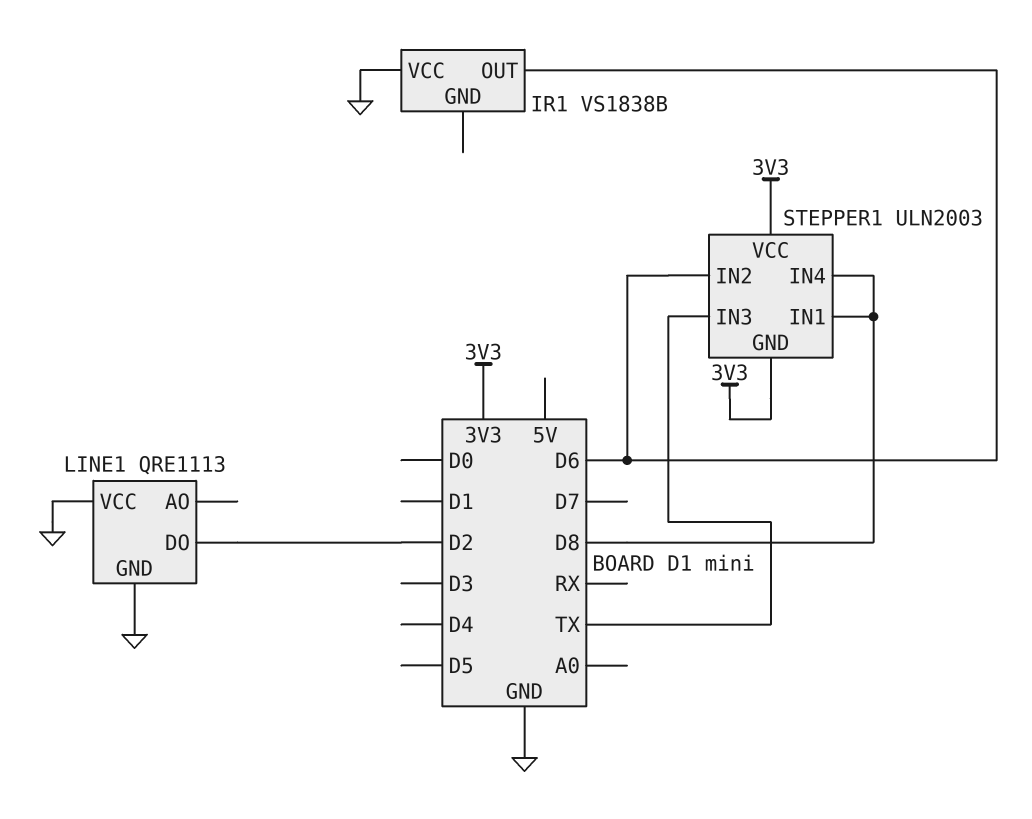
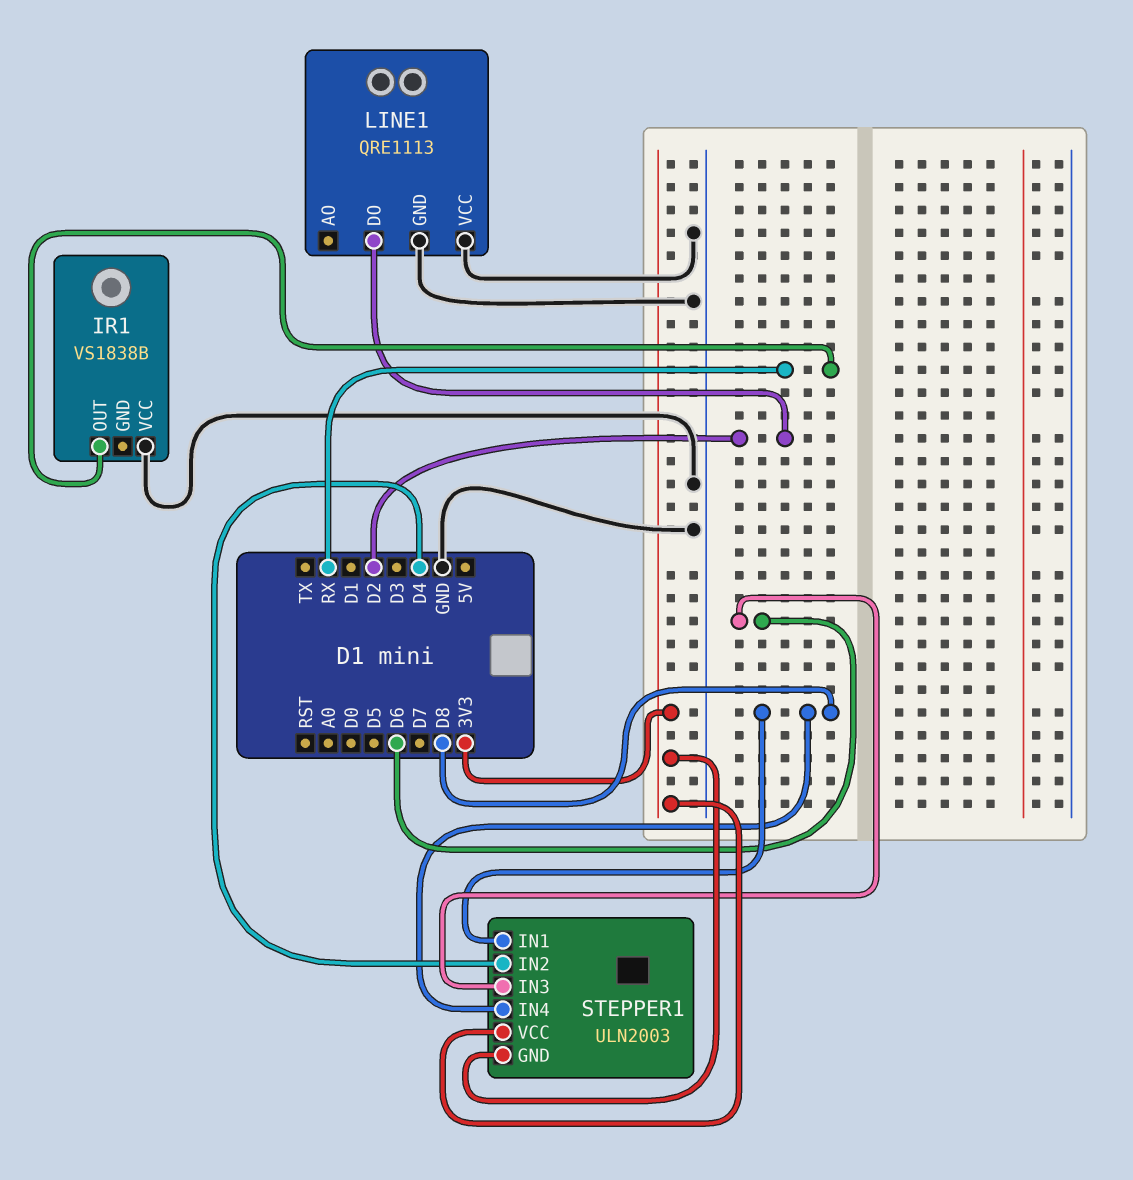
IR1 pin OUT: D6 -> RX
STEPPER1 pin IN2: D6 -> D4
STEPPER1 pin IN3: TX -> D6

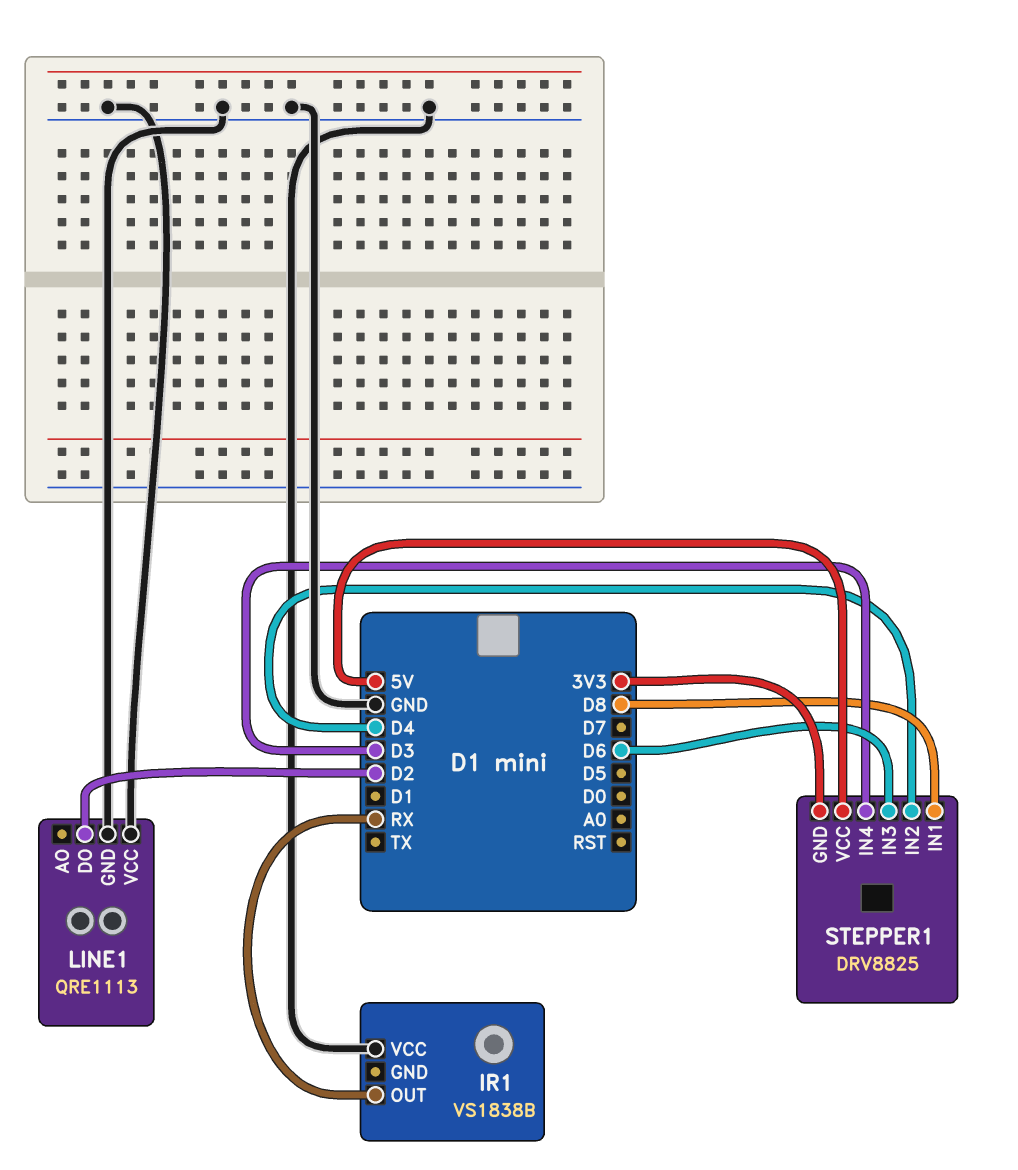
STEPPER1: ULN2003 -> DRV8825
STEPPER1 pin IN4: D8 -> D3
STEPPER1 pin VCC: 3V3 -> 5V

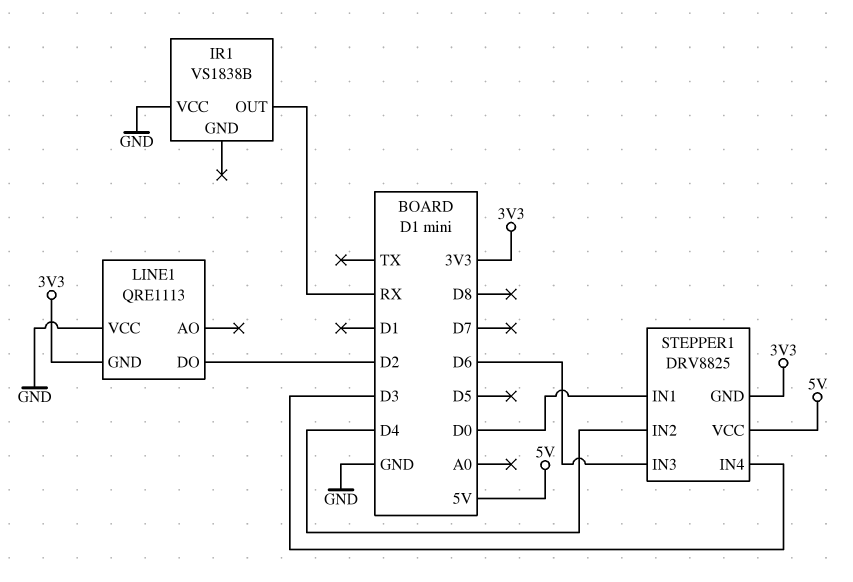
LINE1 pin GND: GND -> 3V3
STEPPER1 pin IN1: D8 -> D0

